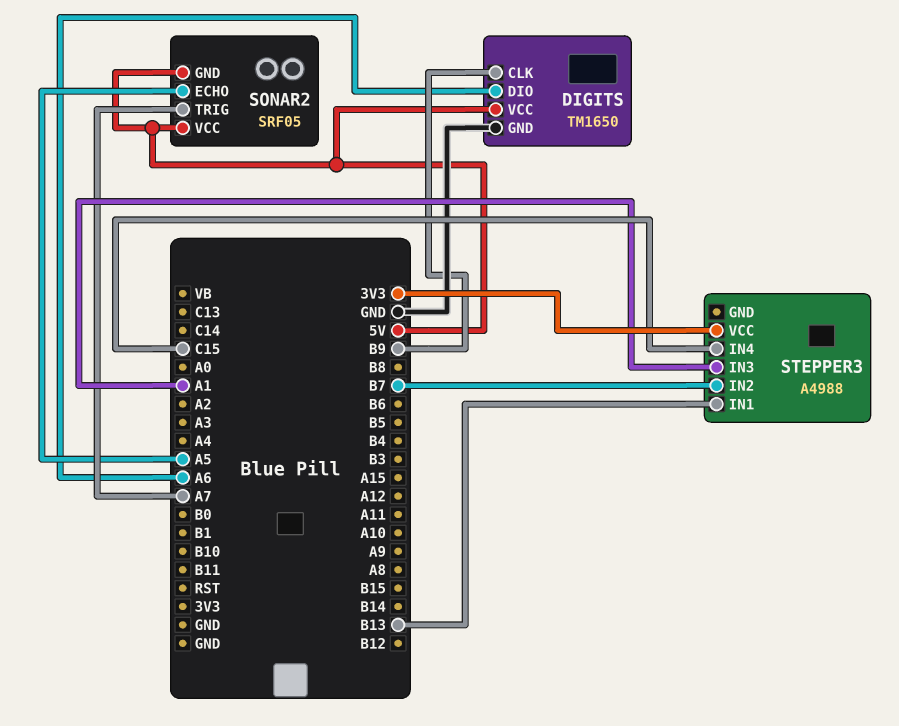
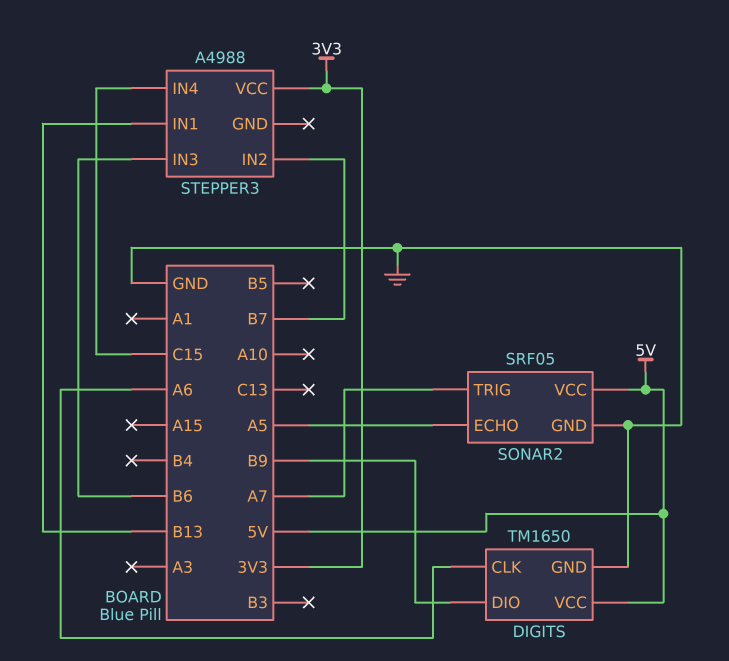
DIGITS pin CLK: B9 -> A6
DIGITS pin DIO: A6 -> B9
SONAR2 pin GND: 5V -> GND
STEPPER3 pin IN3: A1 -> B6

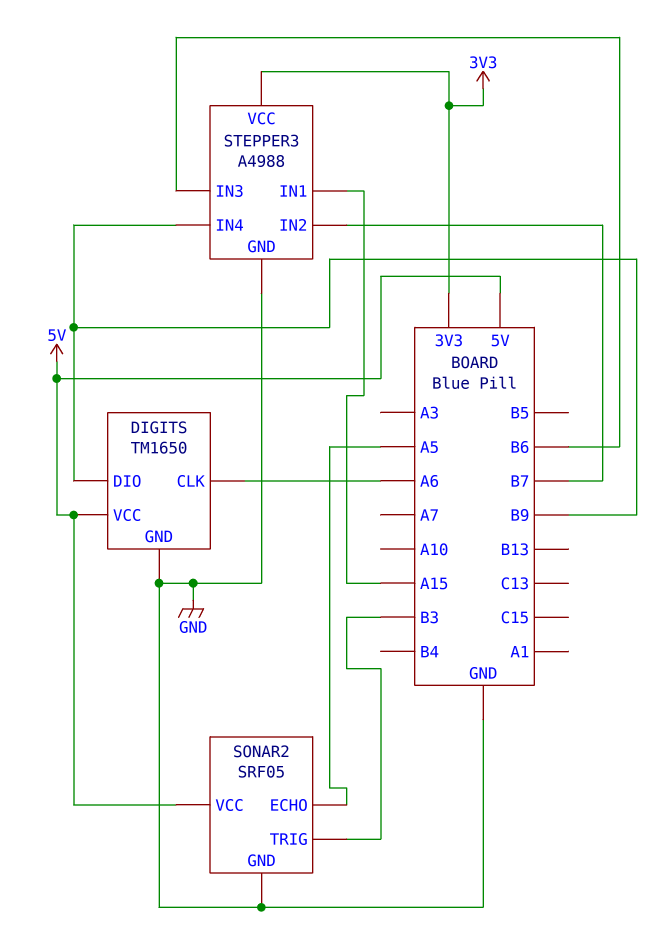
SONAR2 pin TRIG: A7 -> B3
STEPPER3 pin GND: none -> GND
STEPPER3 pin IN1: B13 -> A15
STEPPER3 pin IN4: C15 -> B9

